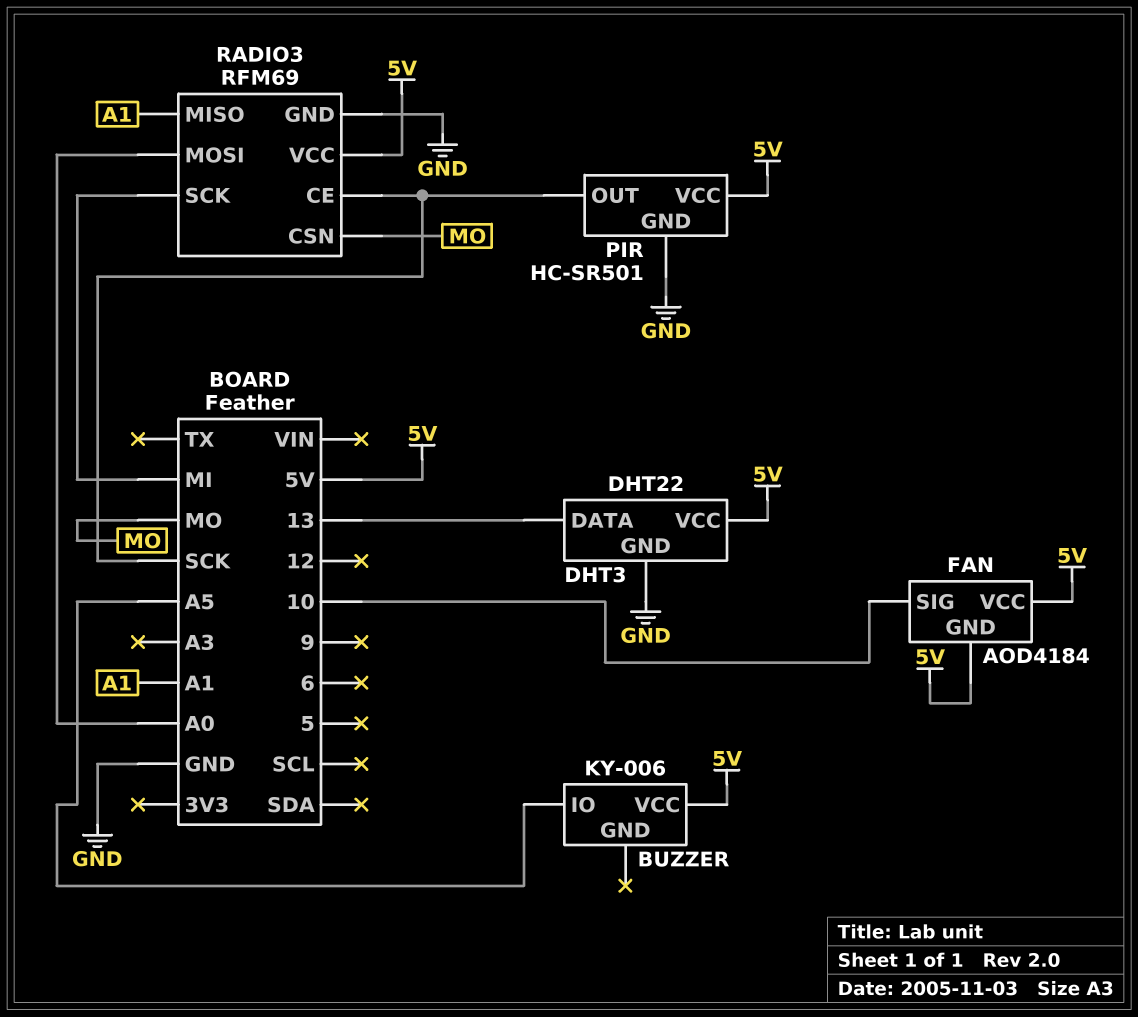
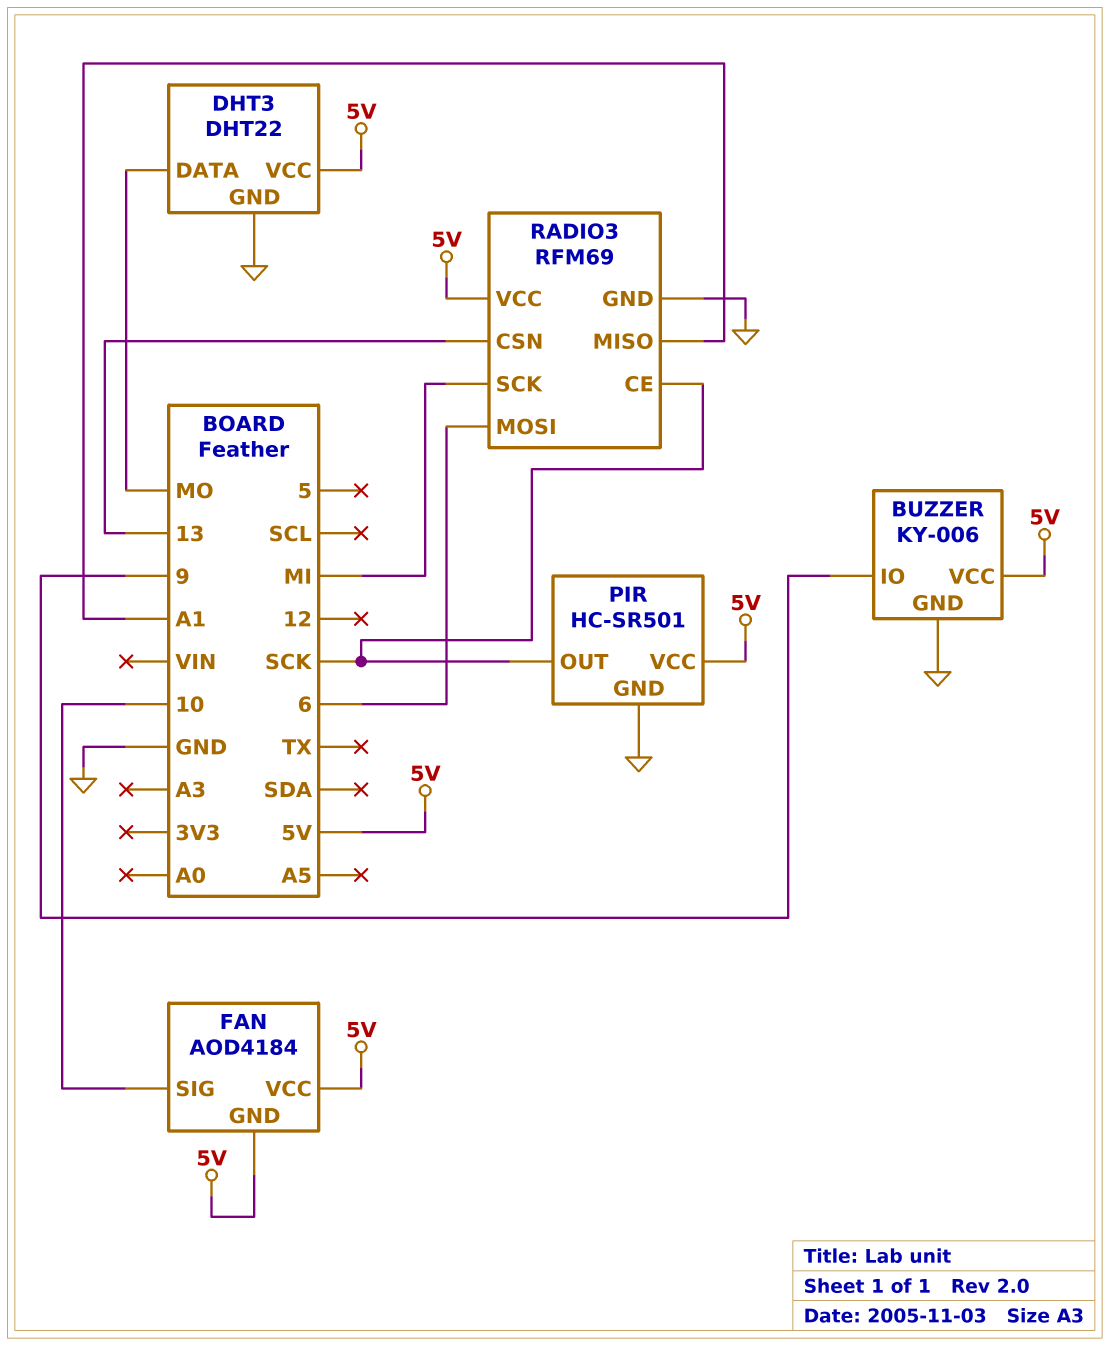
BUZZER pin GND: none -> GND
BUZZER pin IO: A5 -> 9
DHT3 pin DATA: 13 -> MO
RADIO3 pin CSN: MO -> 13
RADIO3 pin MOSI: A0 -> 6

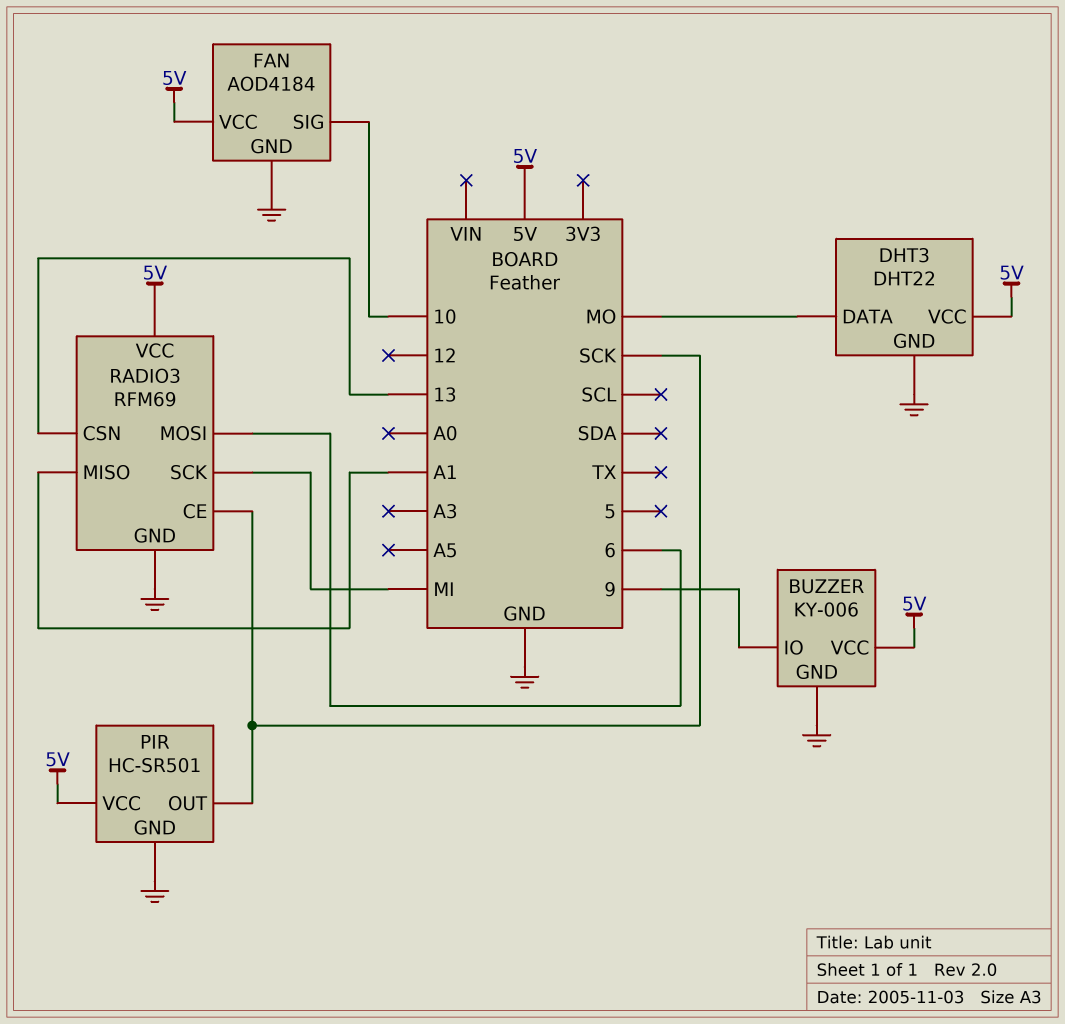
FAN pin GND: 5V -> GND

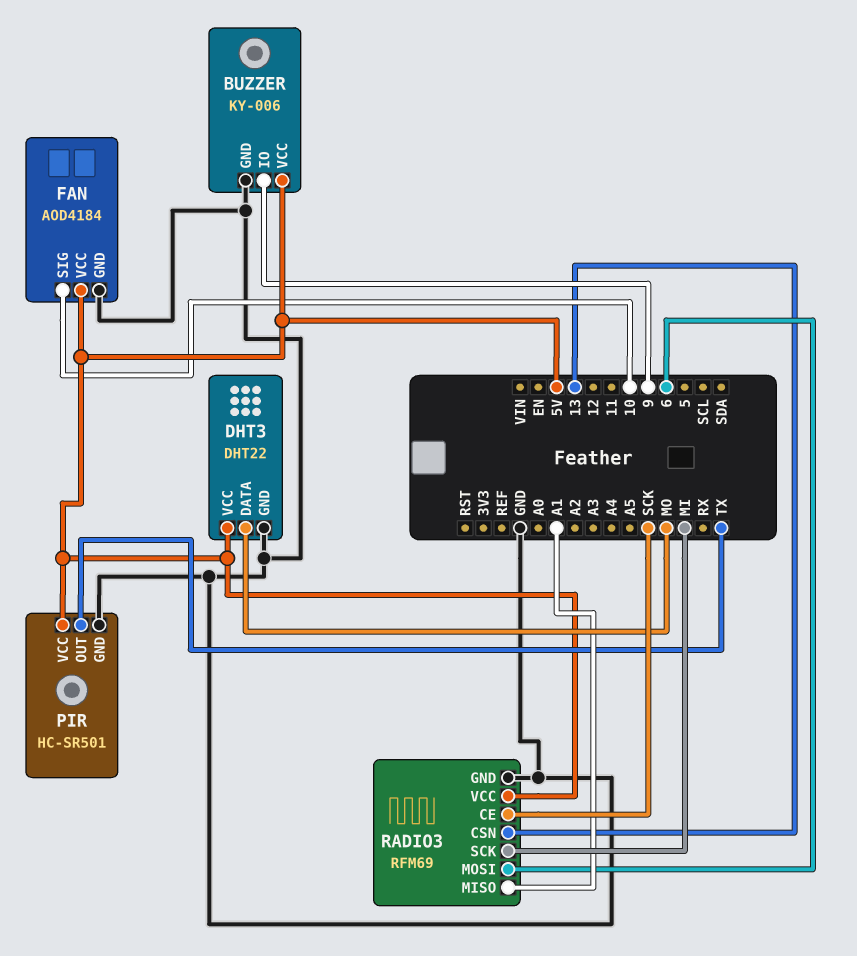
PIR pin OUT: SCK -> TX

